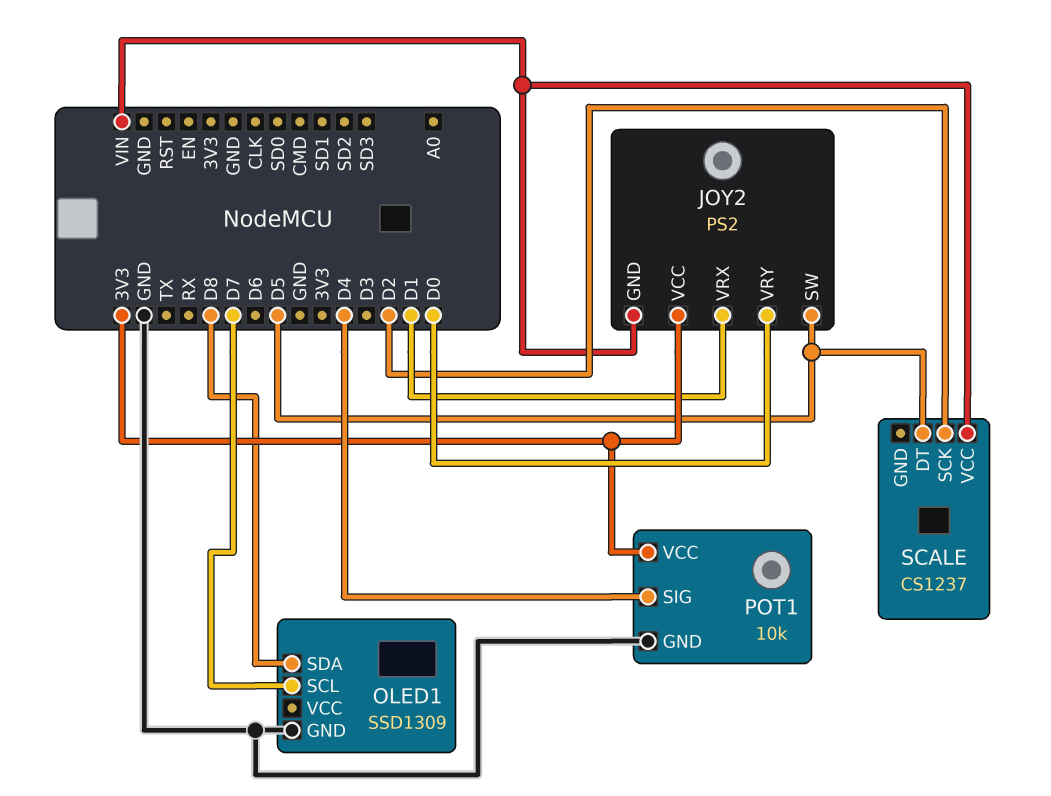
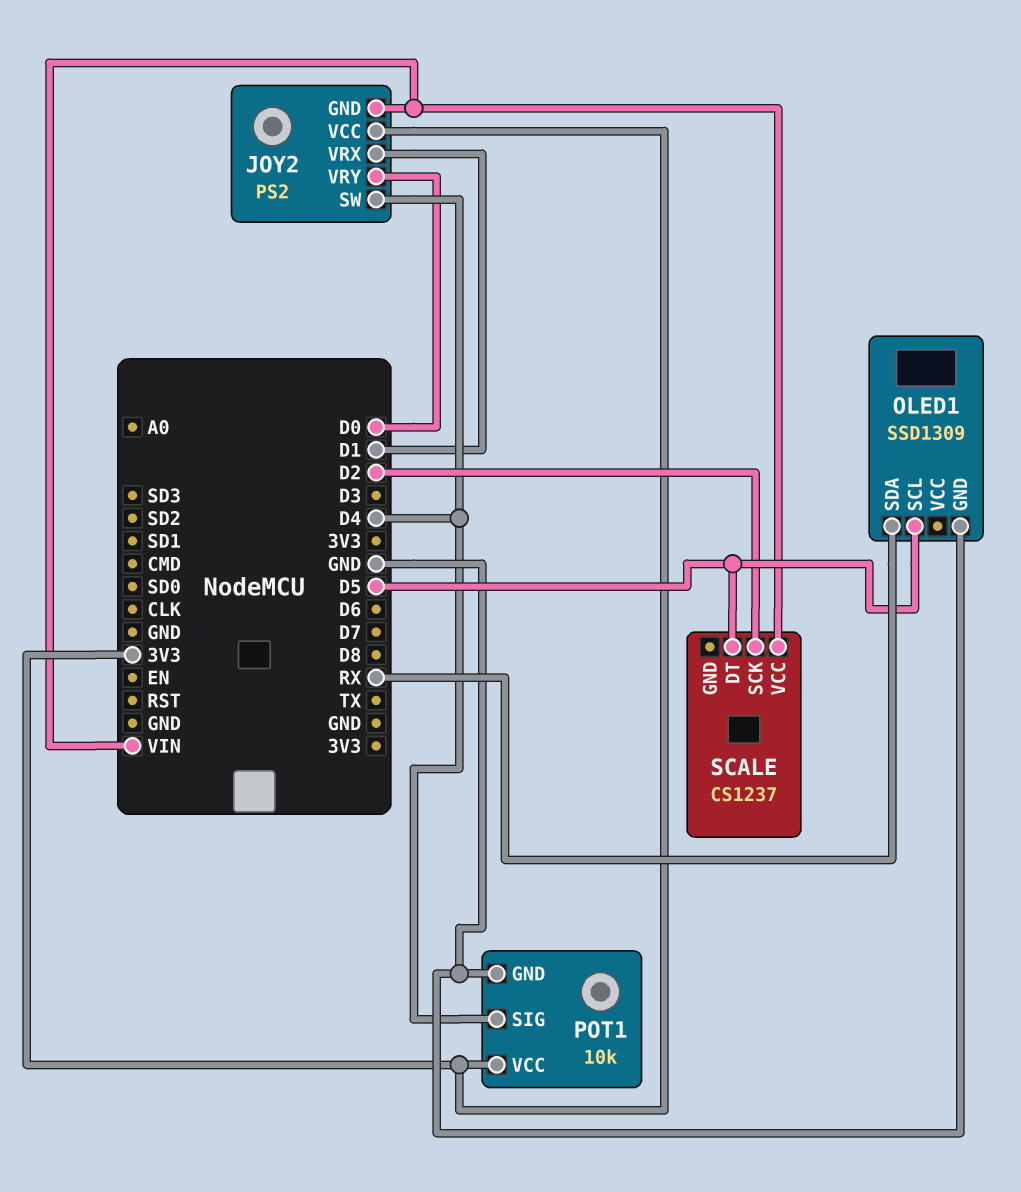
JOY2 pin SW: D5 -> D4
OLED1 pin SCL: D7 -> D5
OLED1 pin SDA: D8 -> RX

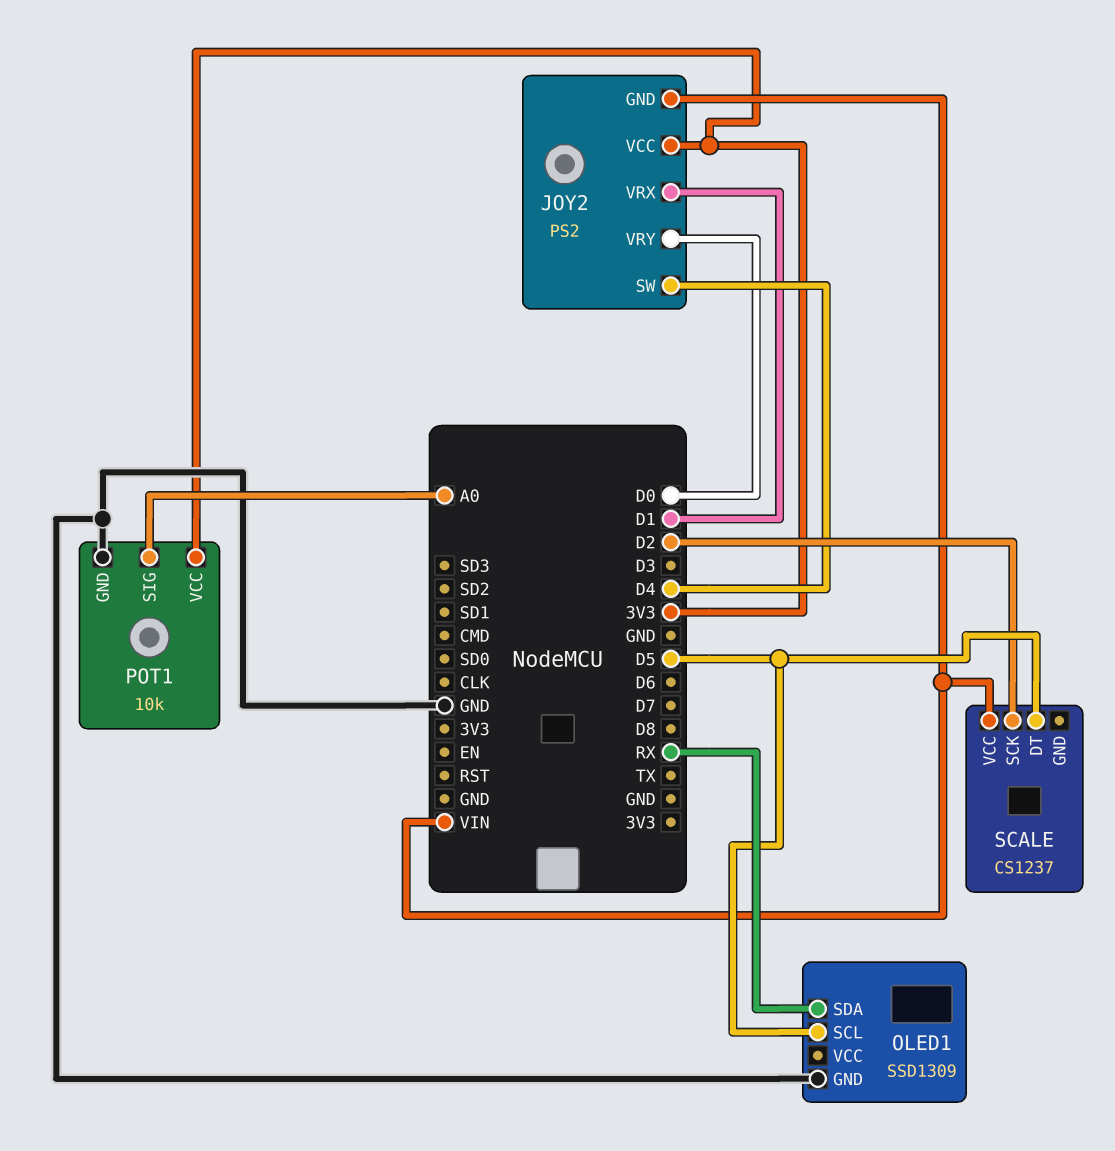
POT1 pin SIG: D4 -> A0

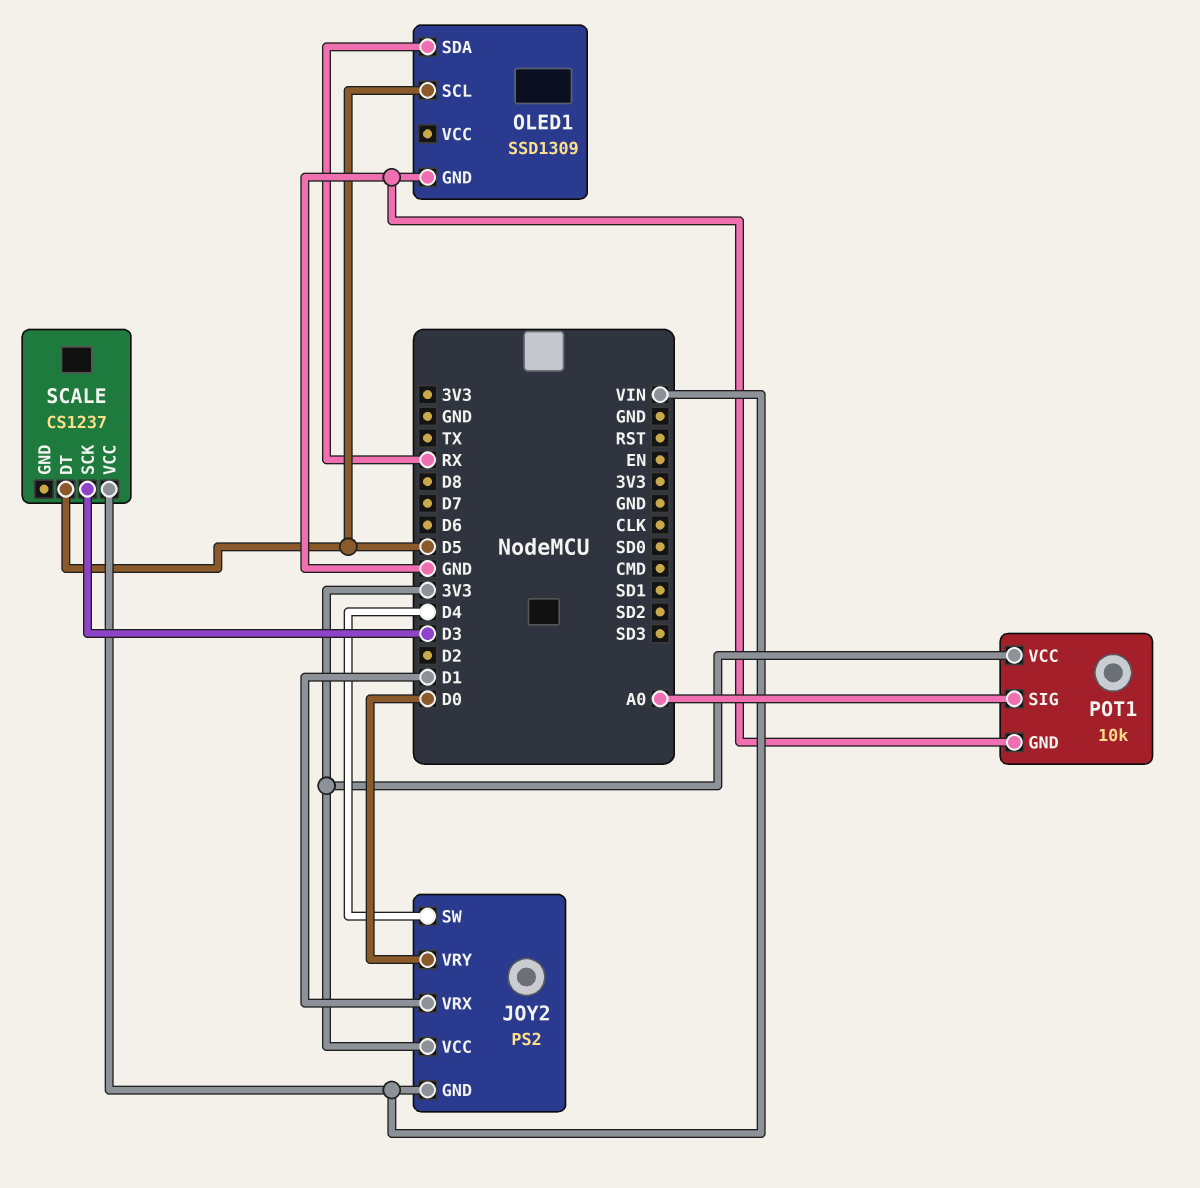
SCALE pin SCK: D2 -> D3

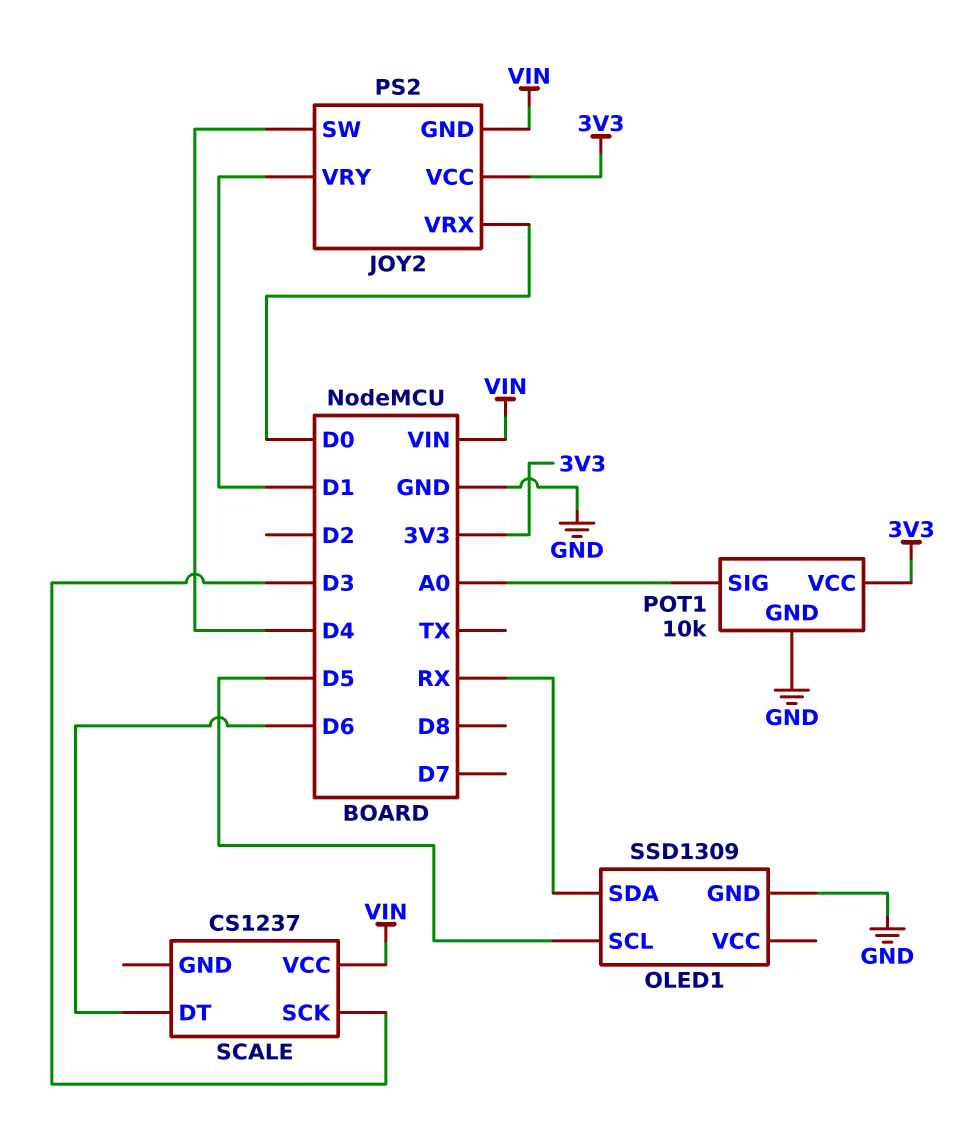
JOY2 pin VRX: D1 -> D0
JOY2 pin VRY: D0 -> D1
SCALE pin DT: D5 -> D6

